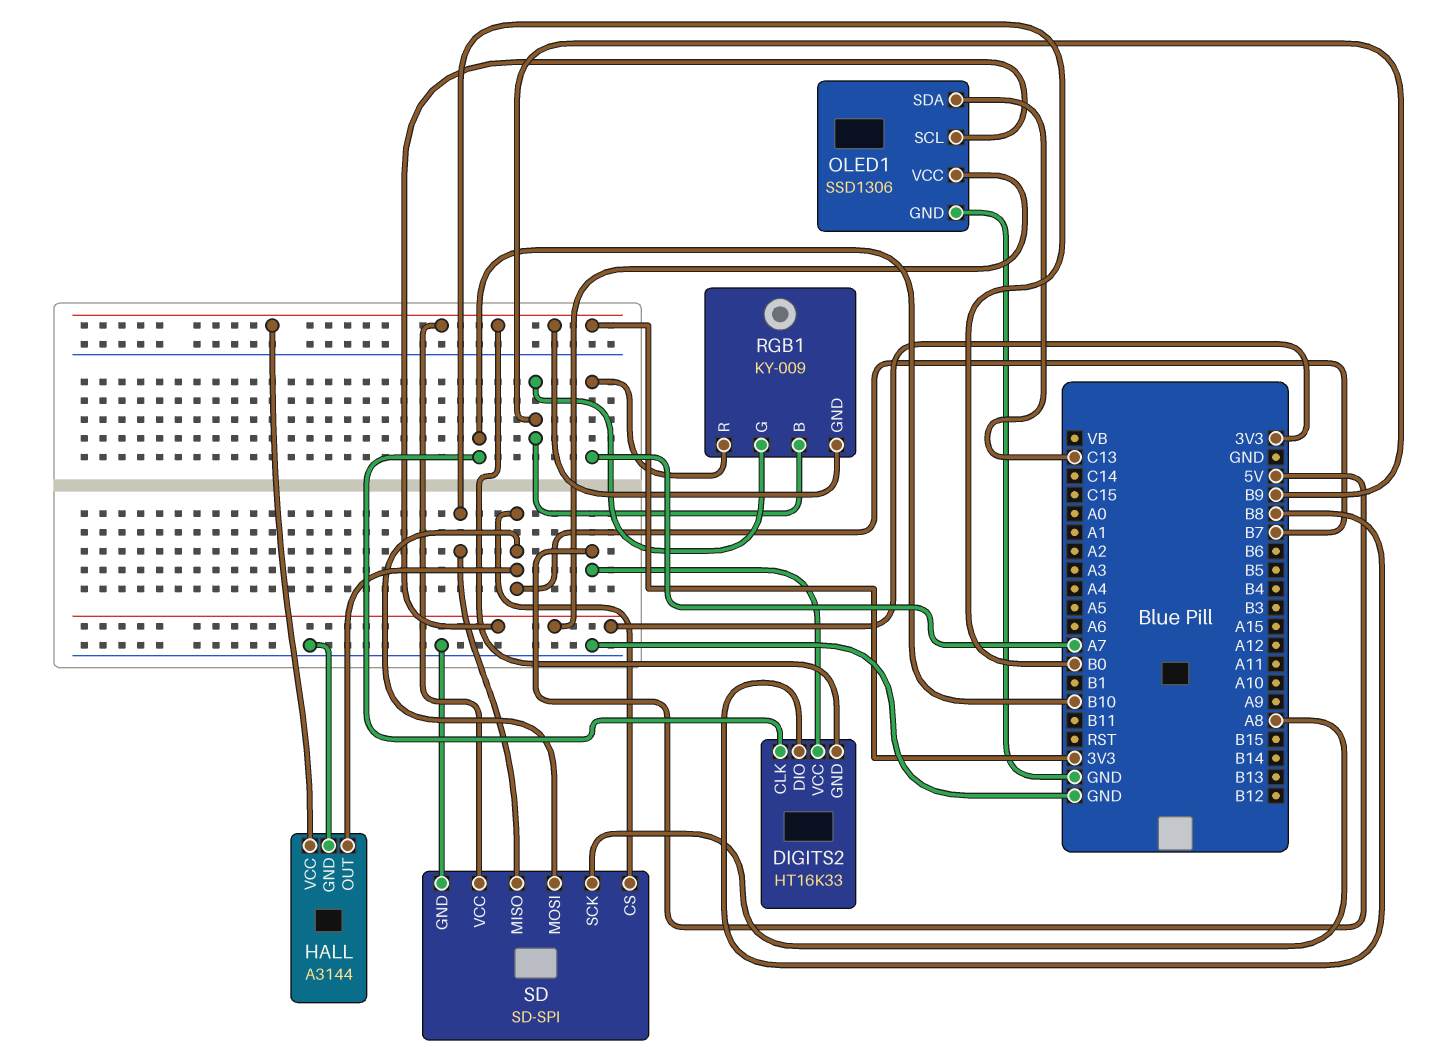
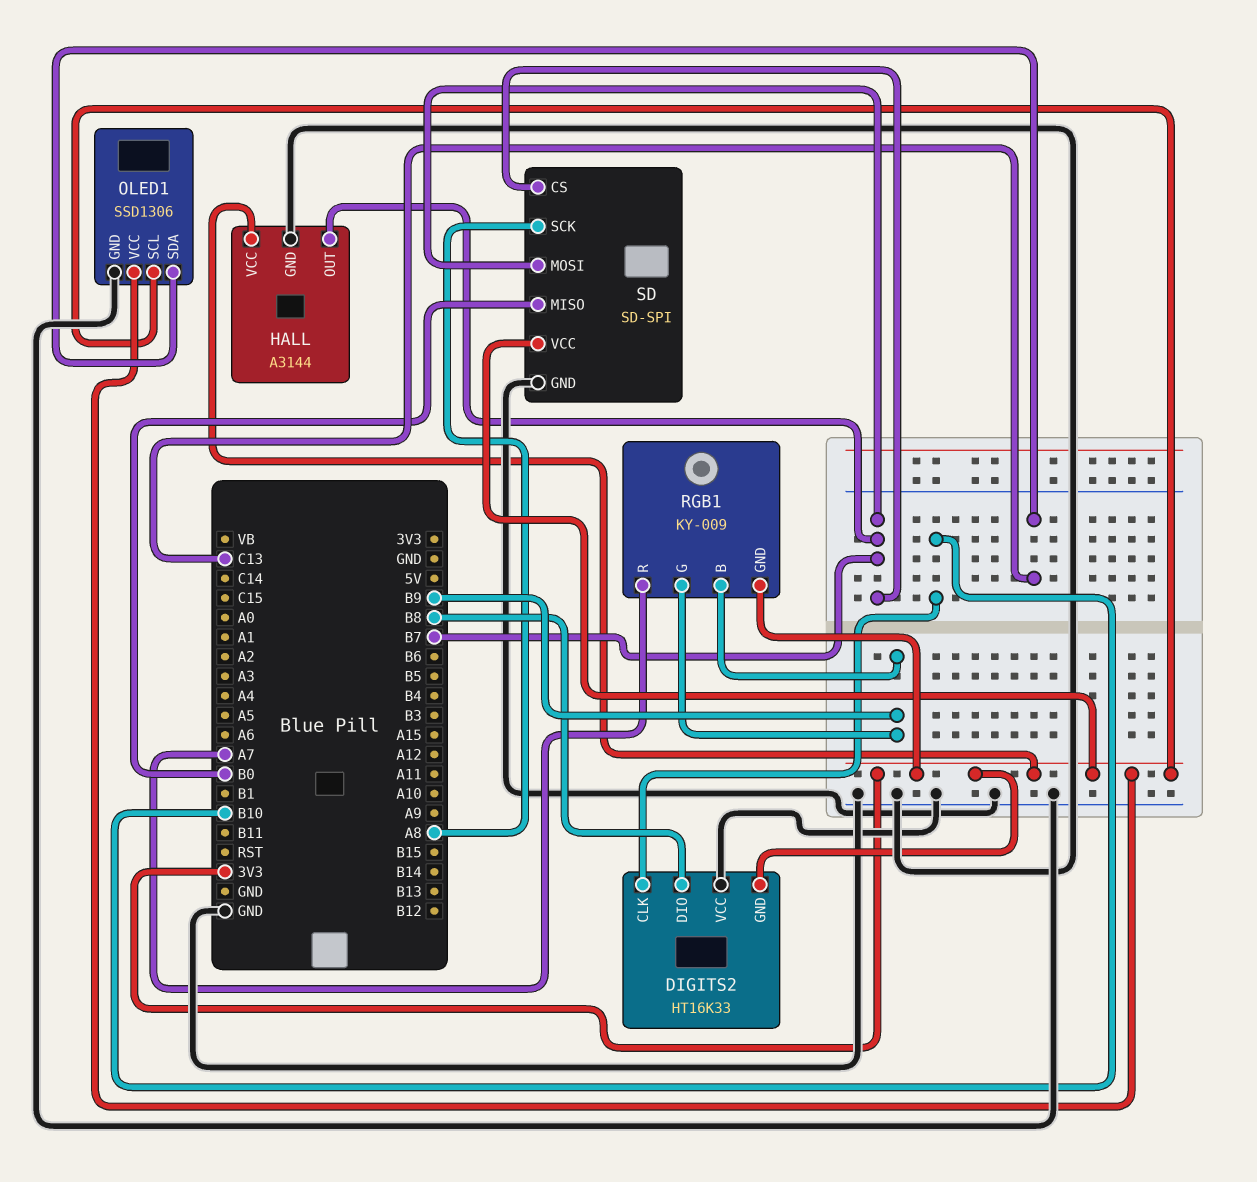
DIGITS2 pin VCC: 5V -> GND

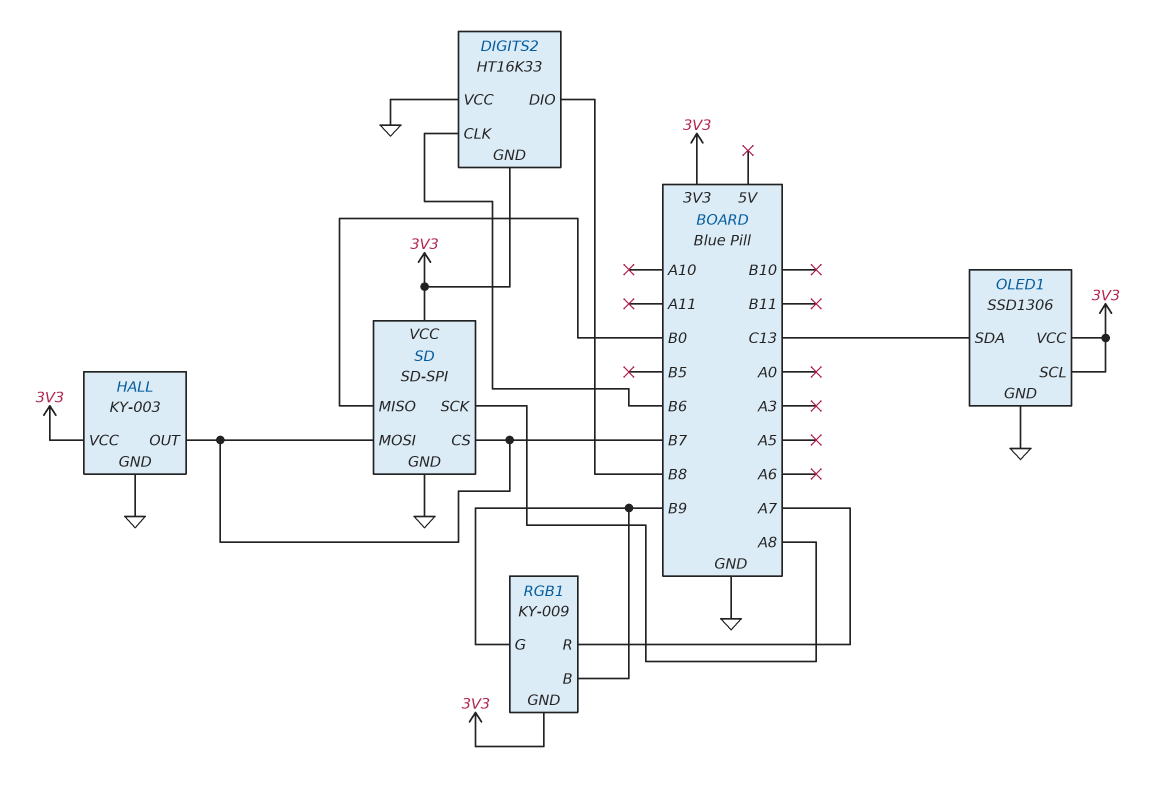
DIGITS2 pin CLK: B10 -> B6
HALL: A3144 -> KY-003

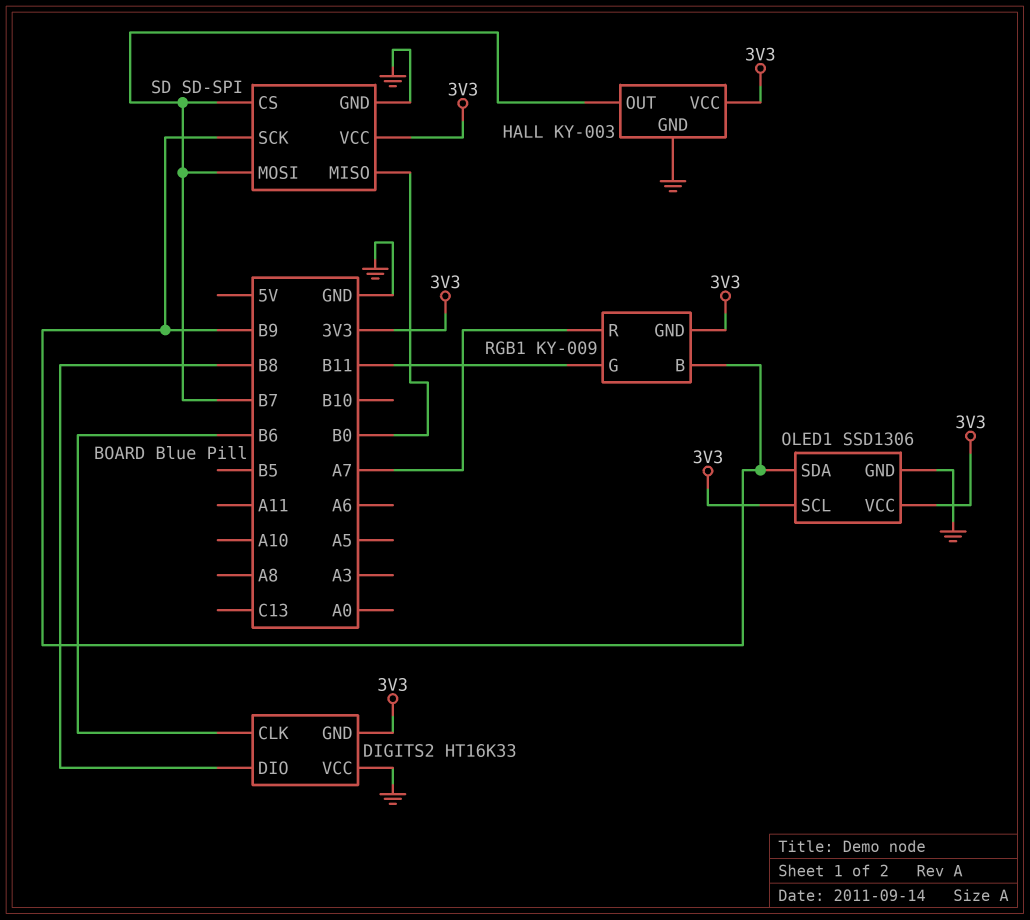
OLED1 pin SDA: C13 -> B9
RGB1 pin G: B9 -> B11
SD pin SCK: A8 -> B9

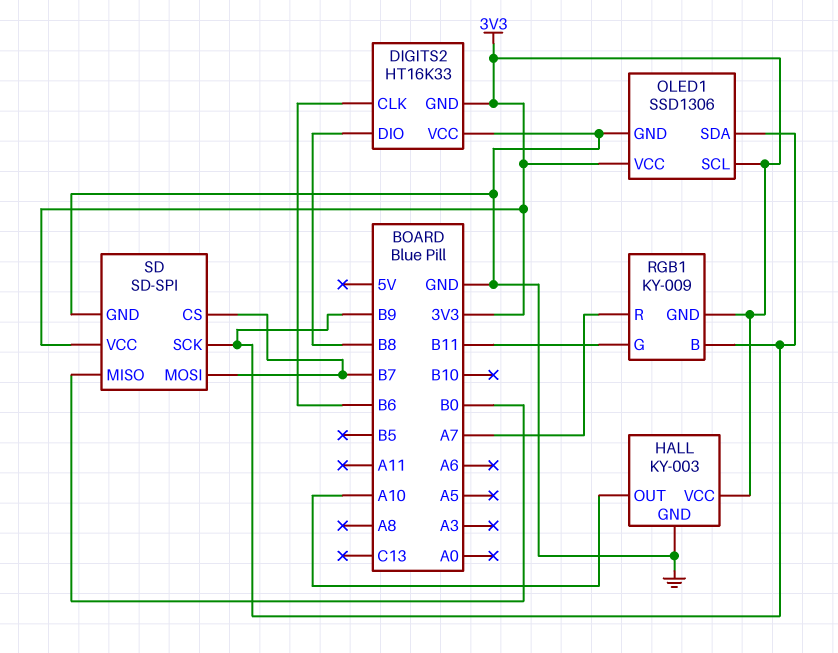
HALL pin OUT: B7 -> A10

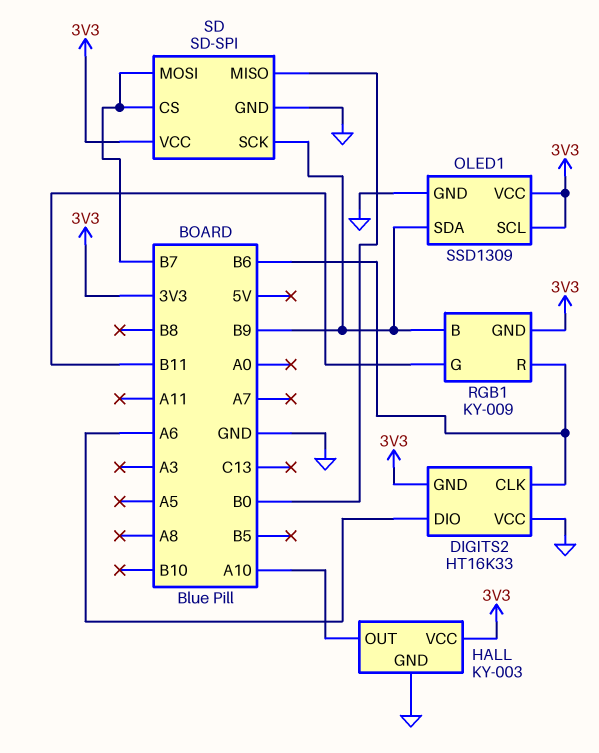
DIGITS2 pin DIO: B8 -> A6
OLED1: SSD1306 -> SSD1309
RGB1 pin R: A7 -> B6

